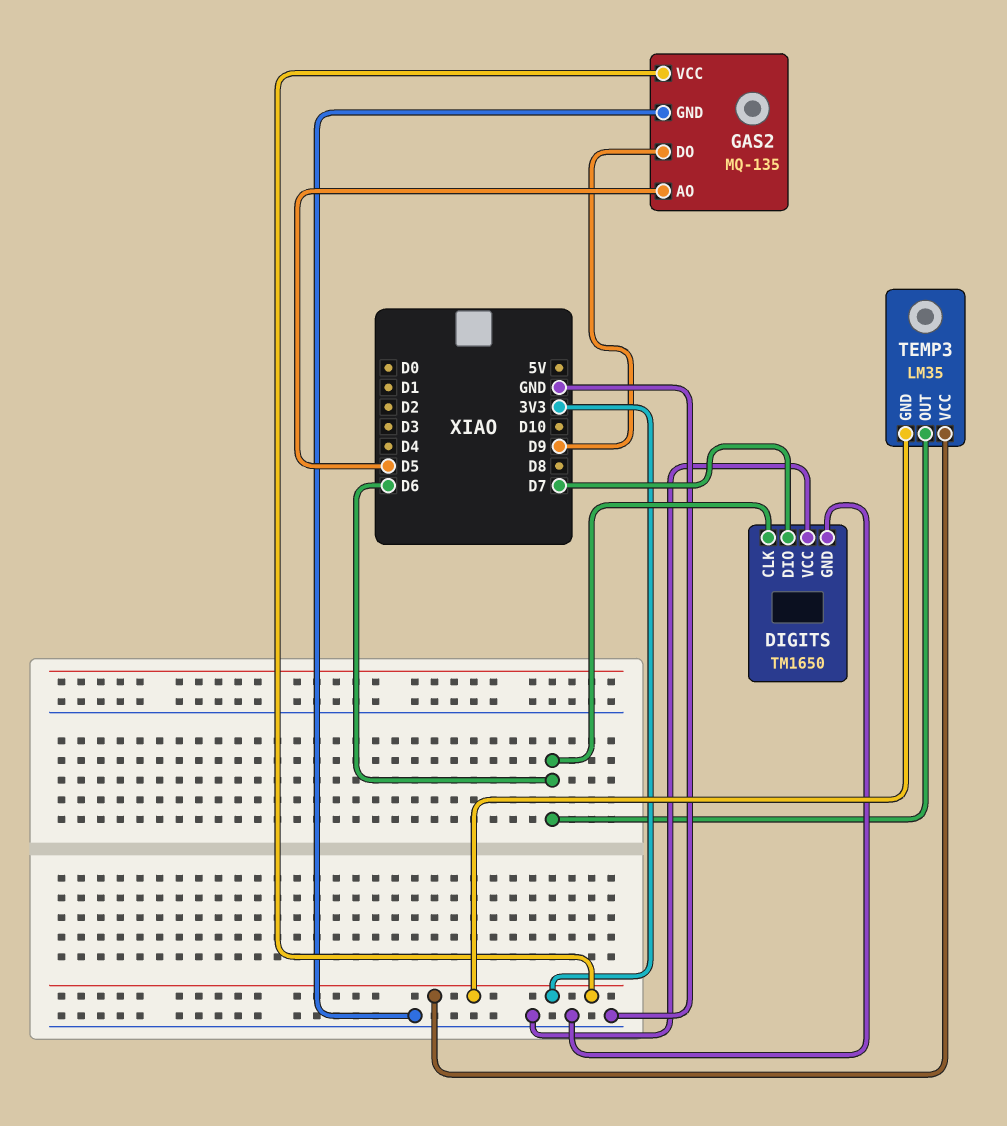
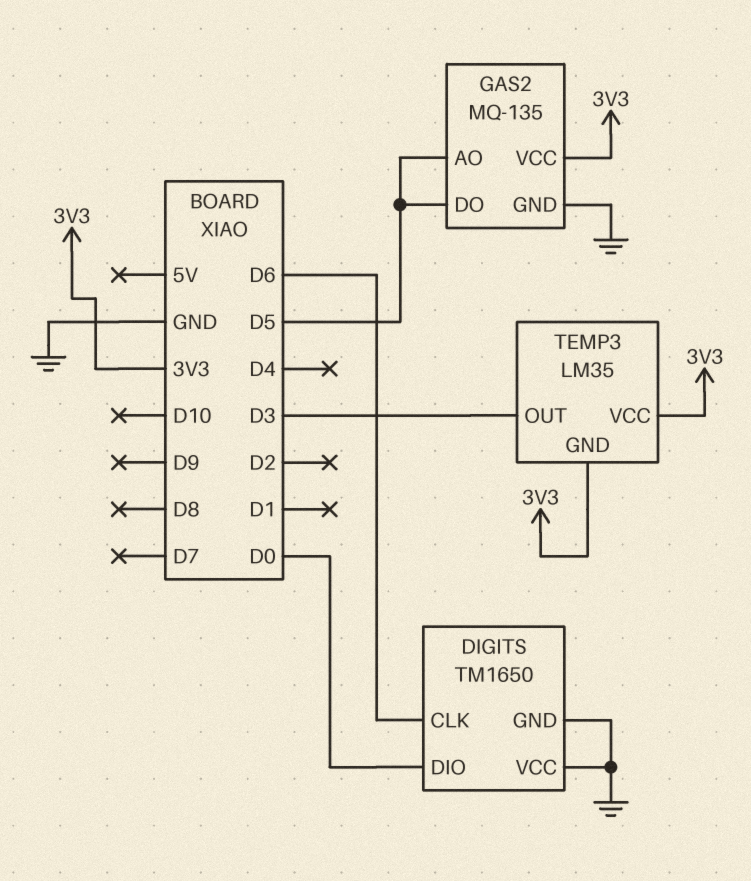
DIGITS pin DIO: D7 -> D0
GAS2 pin DO: D9 -> D5
TEMP3 pin OUT: D6 -> D3

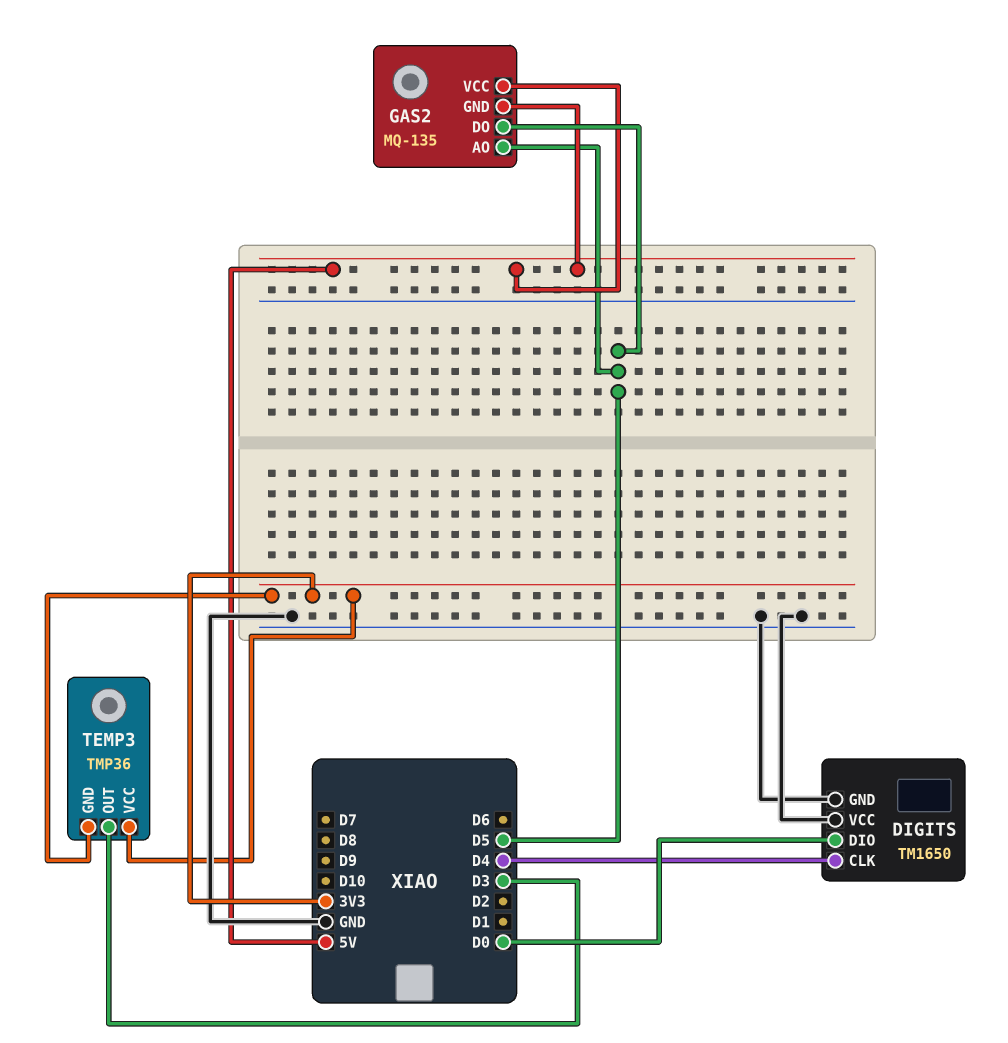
DIGITS pin CLK: D6 -> D4
GAS2 pin GND: GND -> 5V
GAS2 pin VCC: 3V3 -> 5V
TEMP3: LM35 -> TMP36

